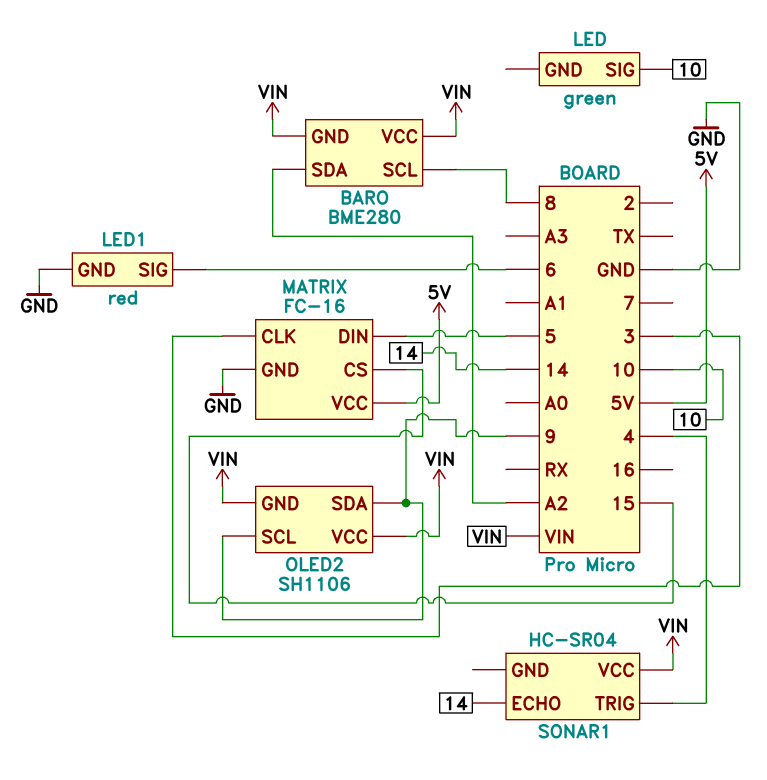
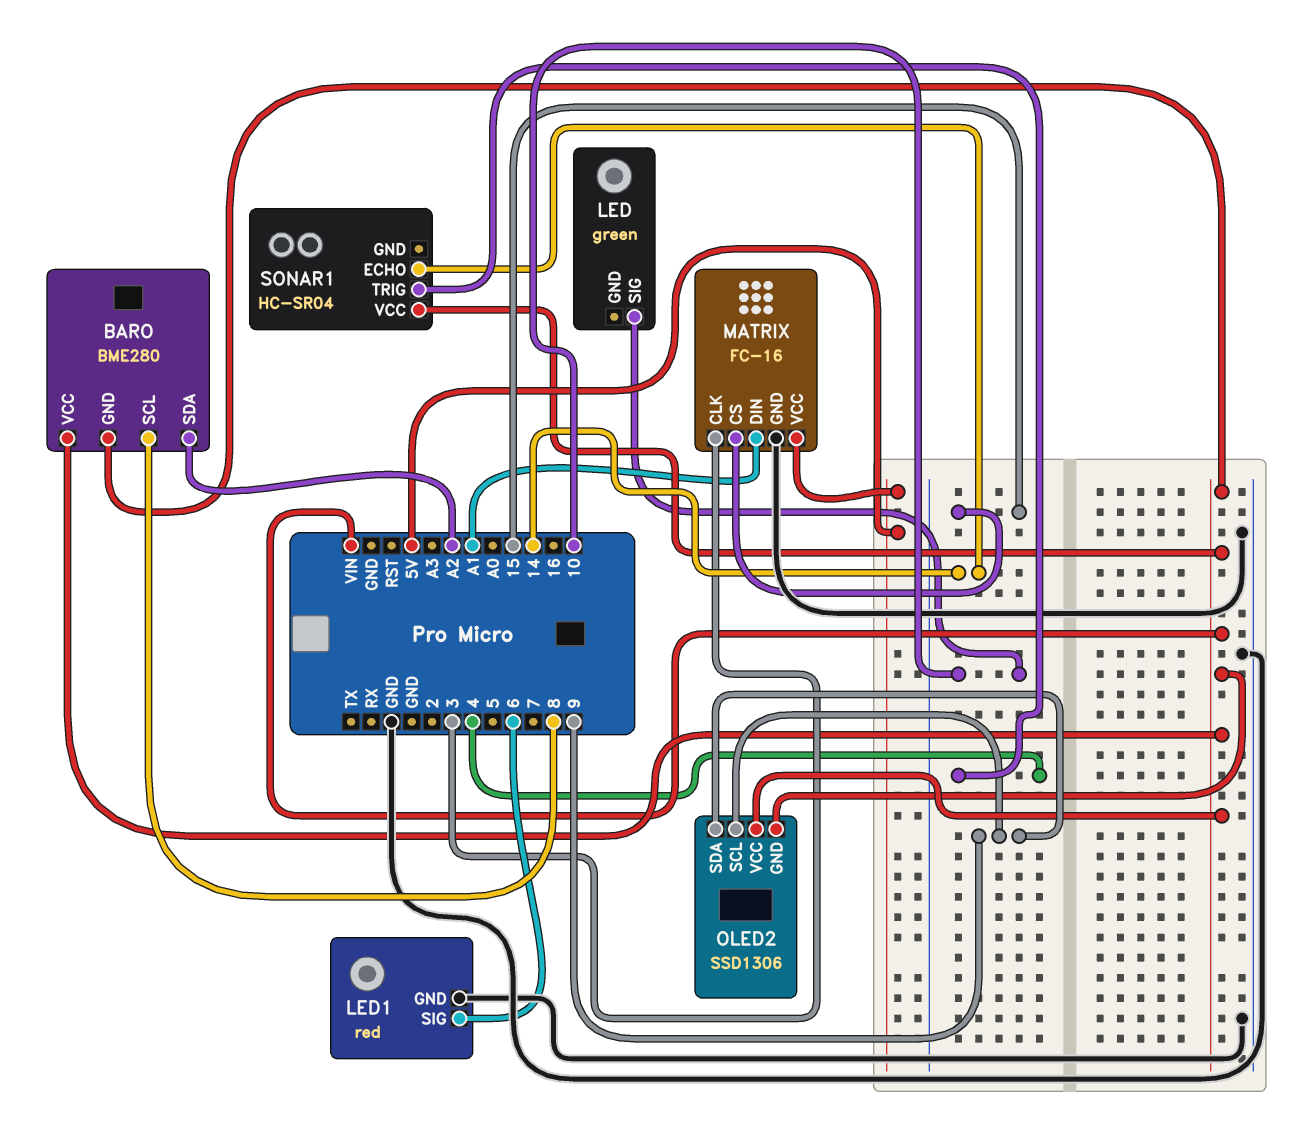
MATRIX pin DIN: 5 -> A1
OLED2: SH1106 -> SSD1306

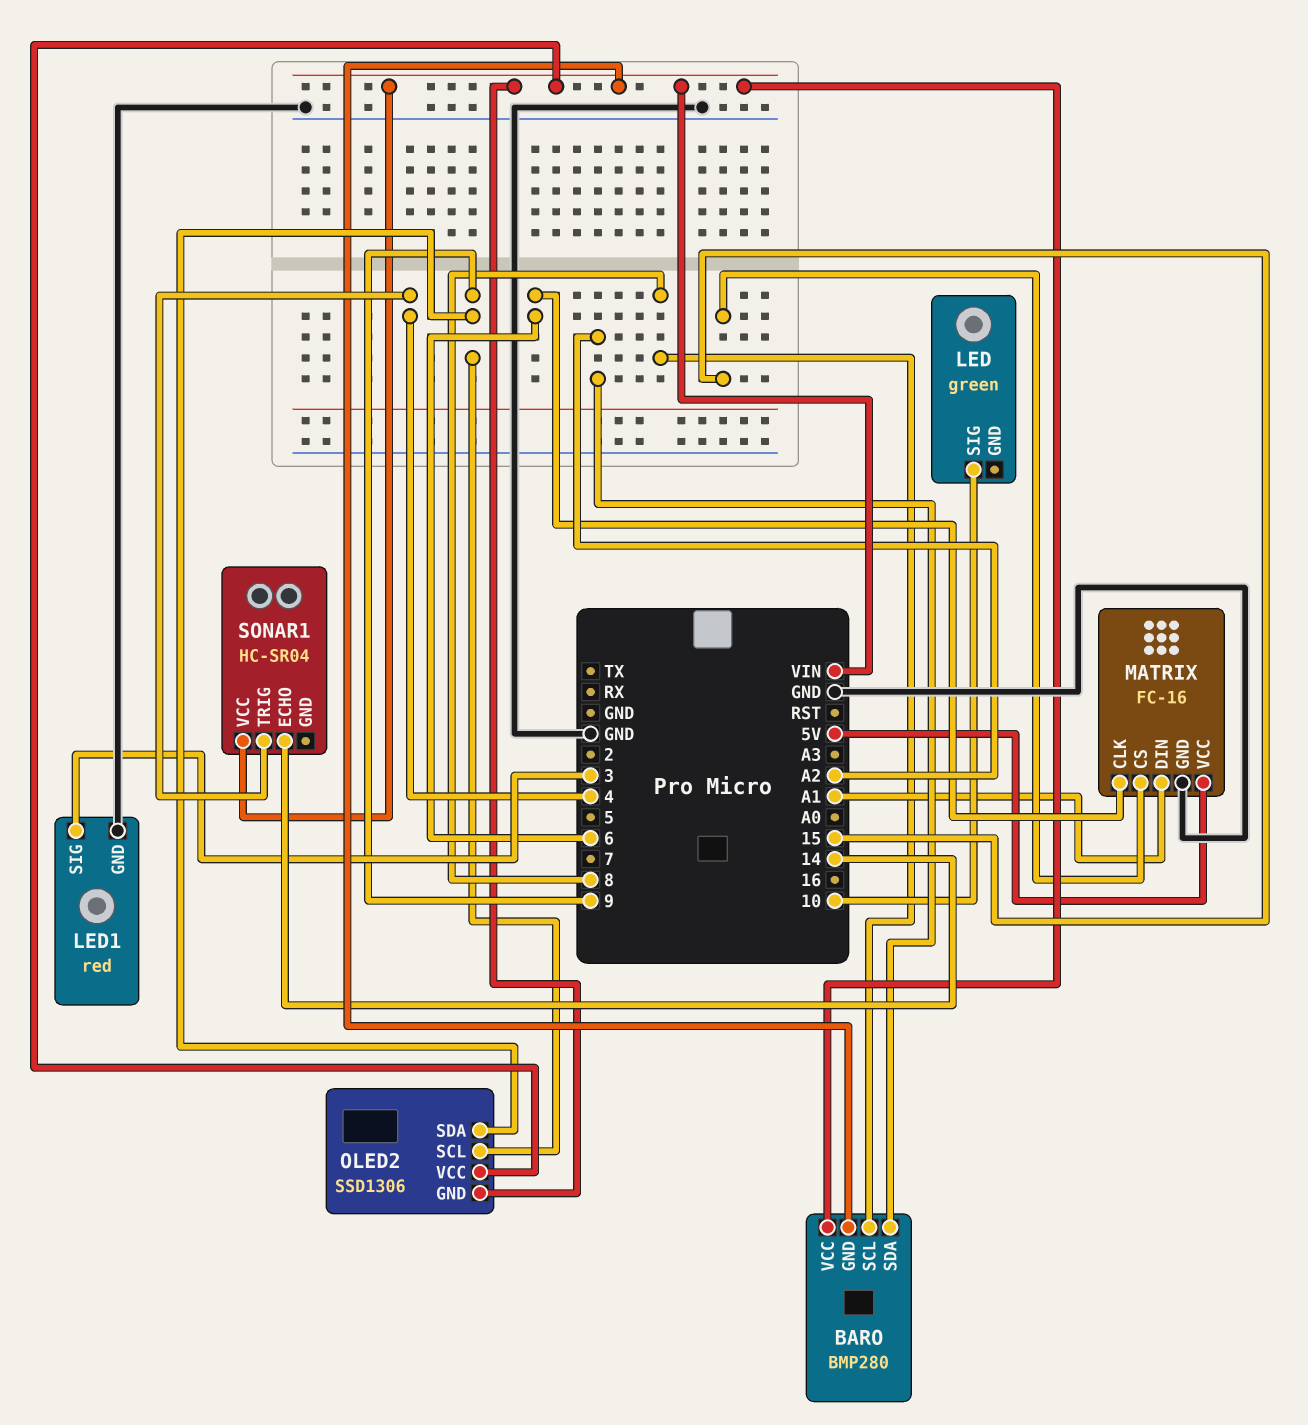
BARO: BME280 -> BMP280
LED1 pin SIG: 6 -> 3
MATRIX pin CLK: 3 -> 6

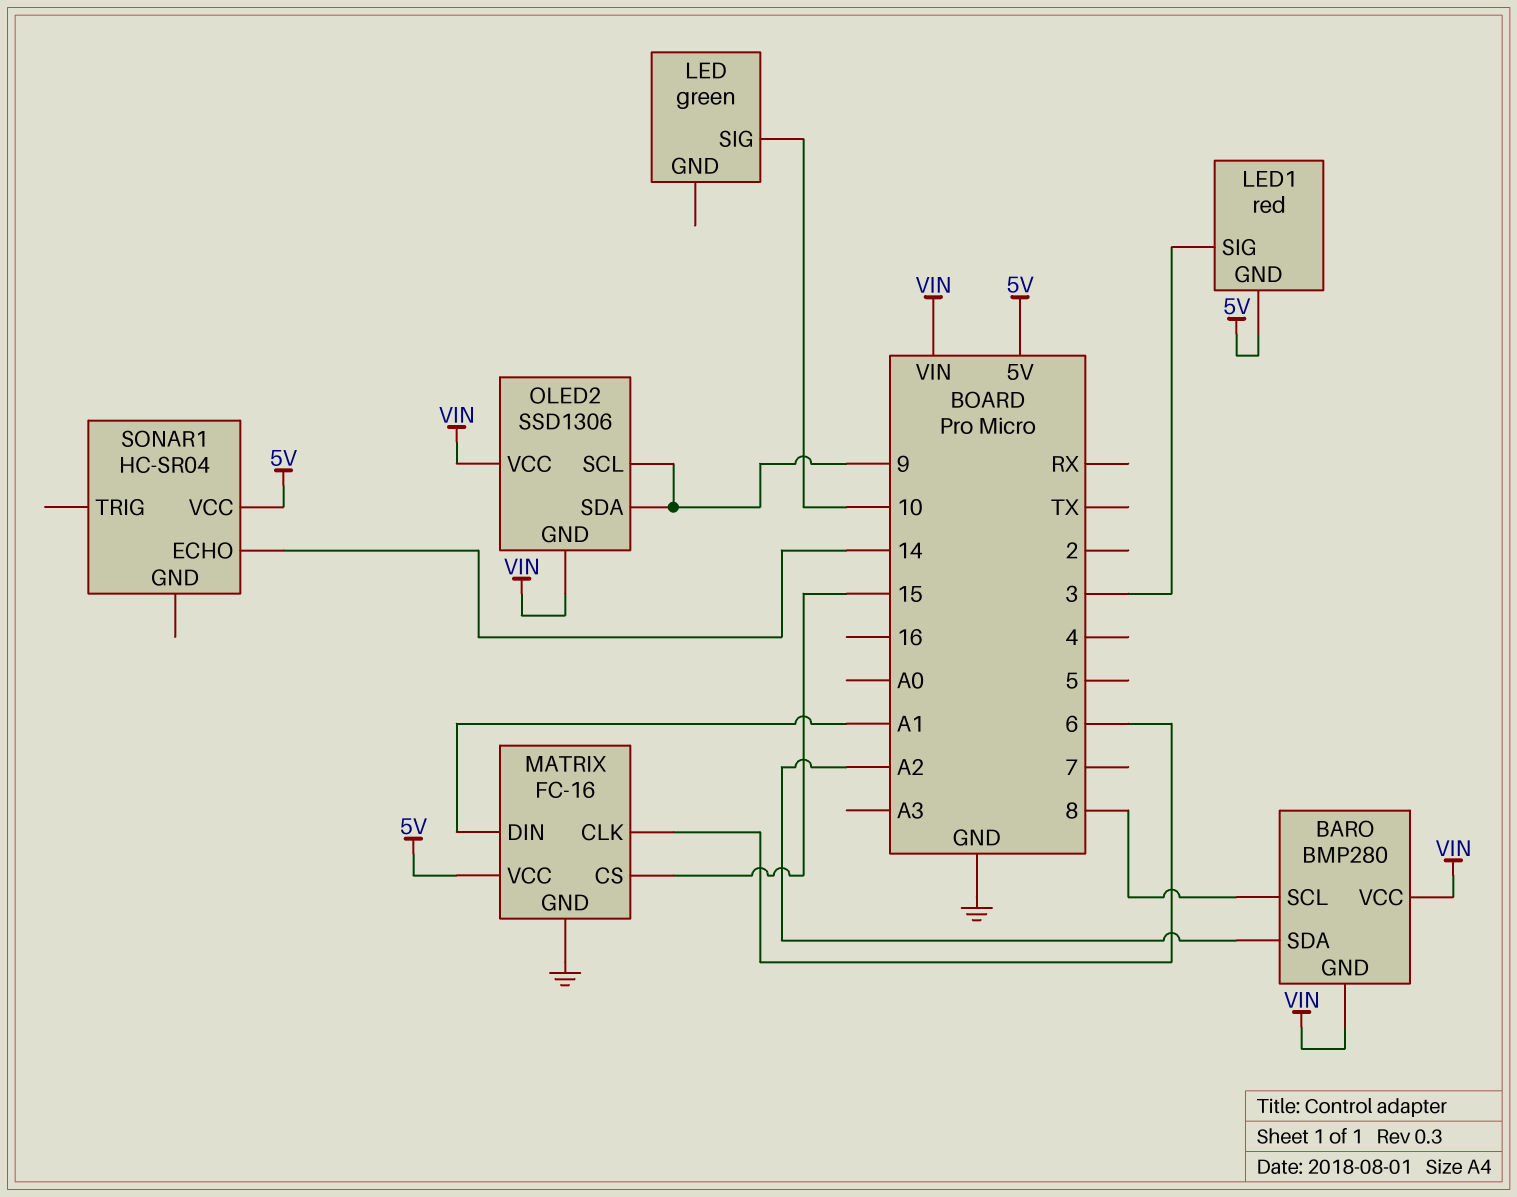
LED1 pin GND: GND -> 5V
SONAR1 pin TRIG: 4 -> none
SONAR1 pin VCC: VIN -> 5V

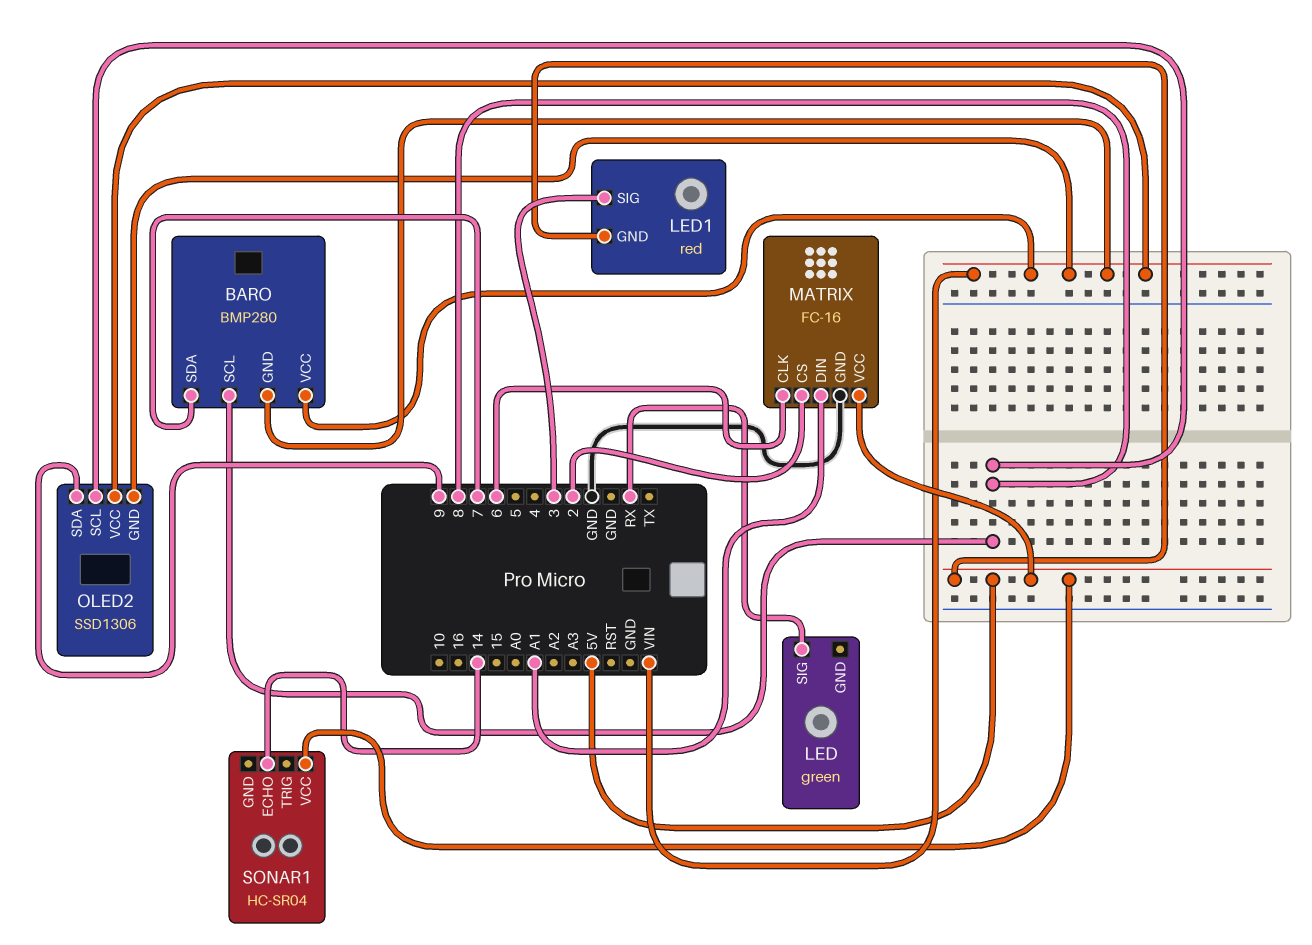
BARO pin SDA: A2 -> 7
LED pin SIG: 10 -> RX
MATRIX pin CS: 15 -> 2
OLED2 pin SCL: 9 -> 8

